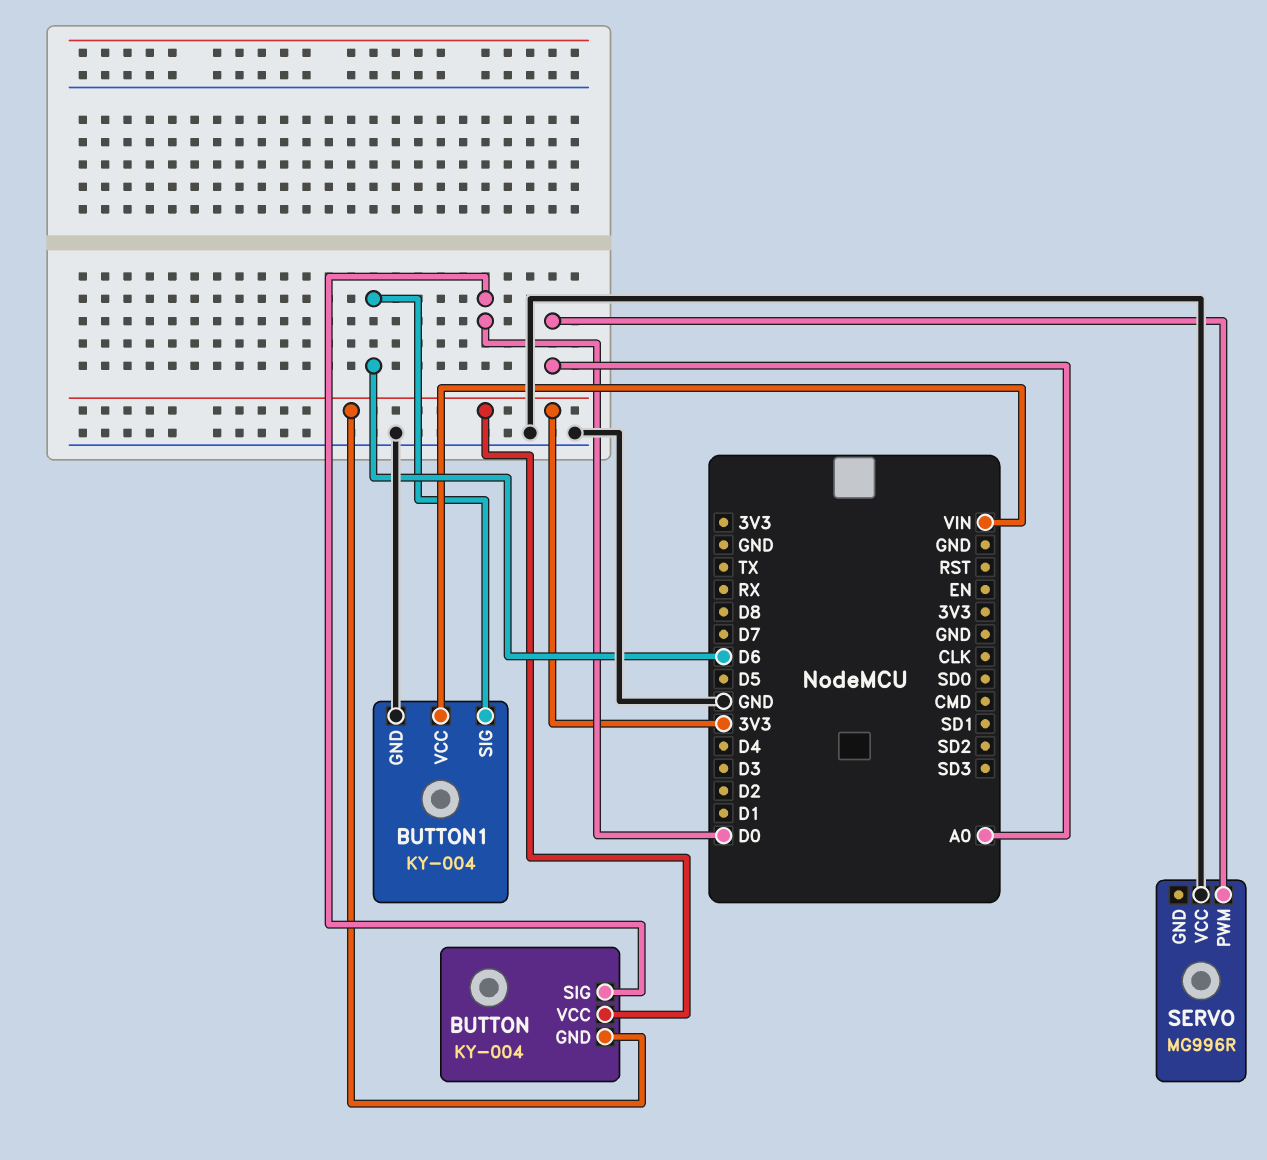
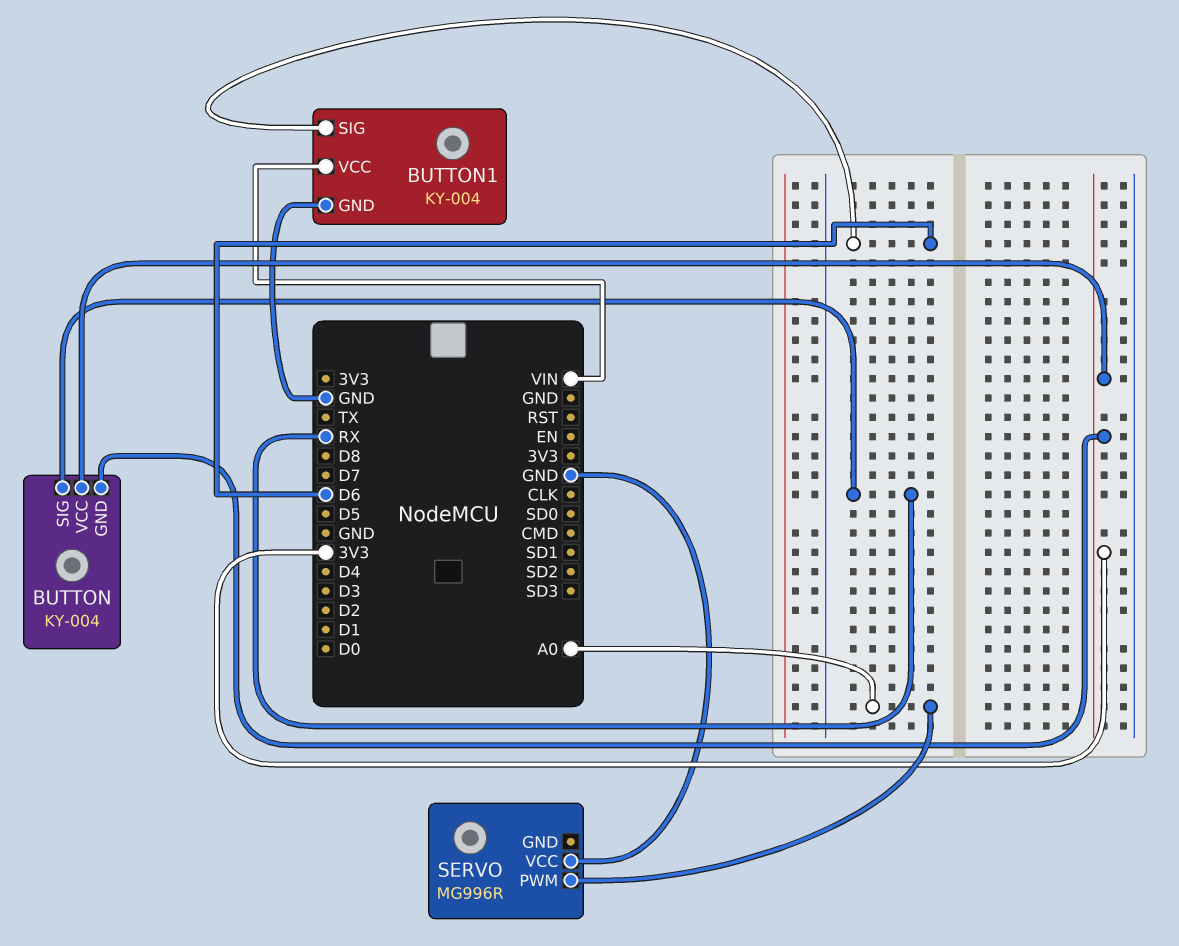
BUTTON pin SIG: D0 -> RX

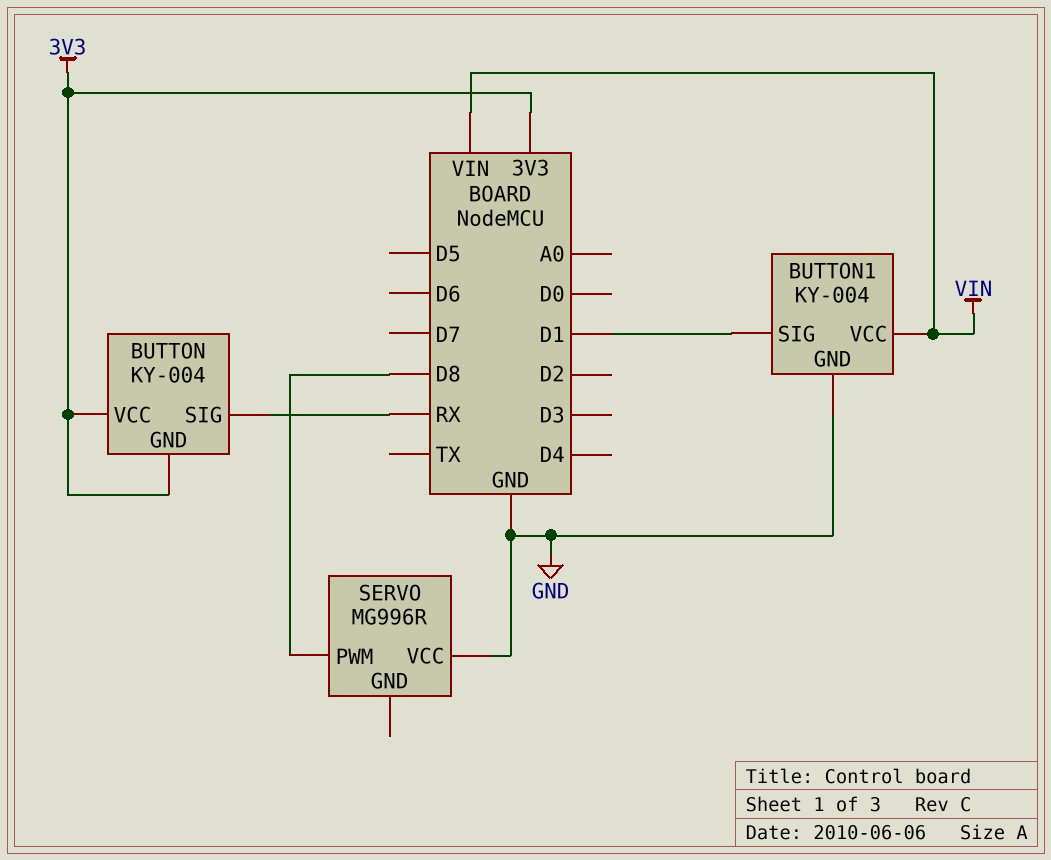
BUTTON1 pin SIG: D6 -> D1
SERVO pin PWM: A0 -> D8

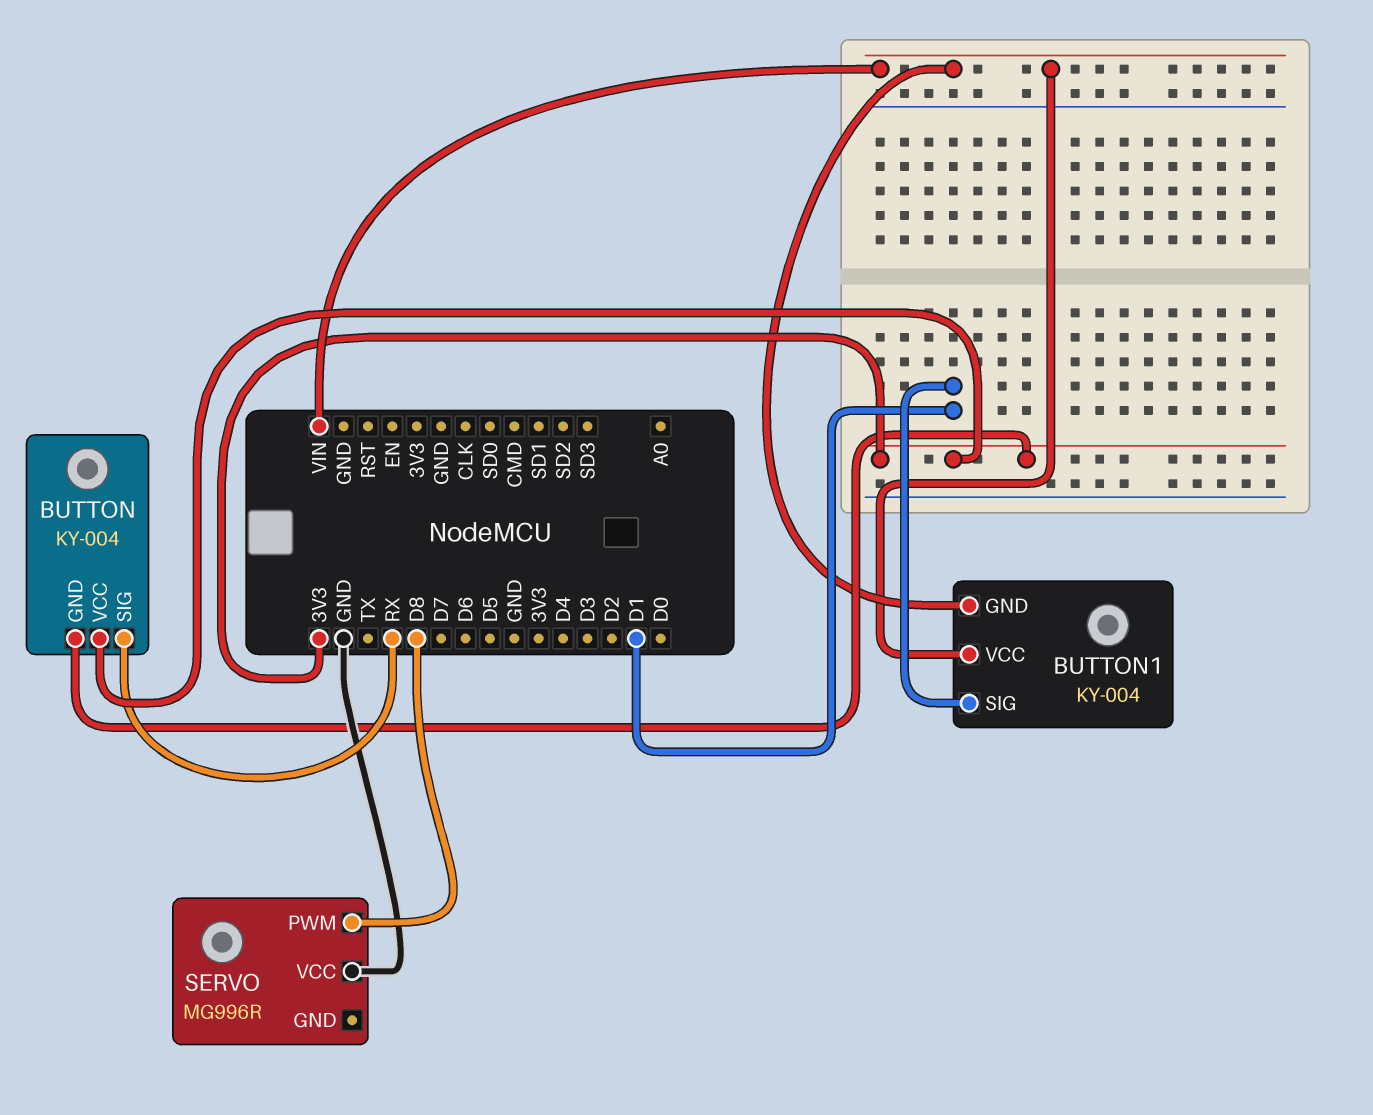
BUTTON1 pin GND: GND -> VIN

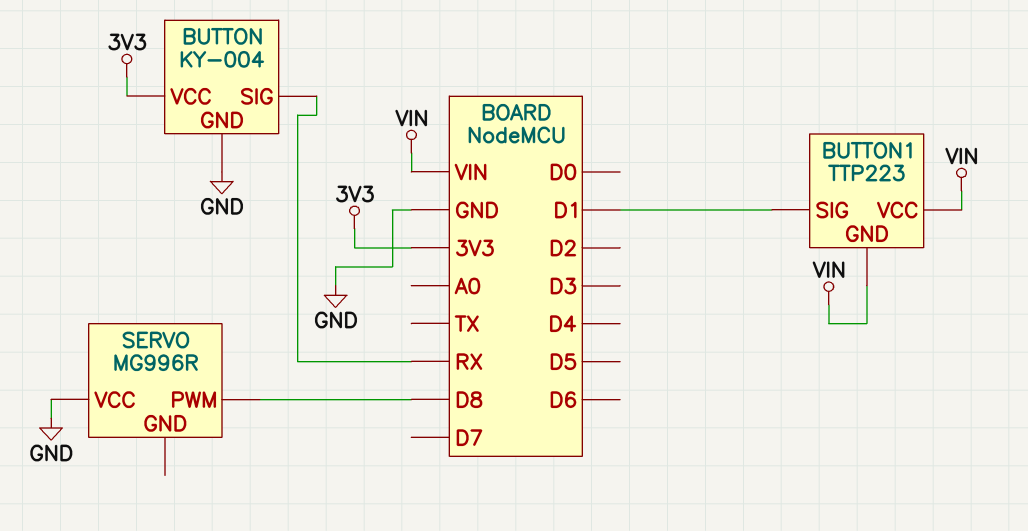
BUTTON pin GND: 3V3 -> GND
BUTTON1: KY-004 -> TTP223

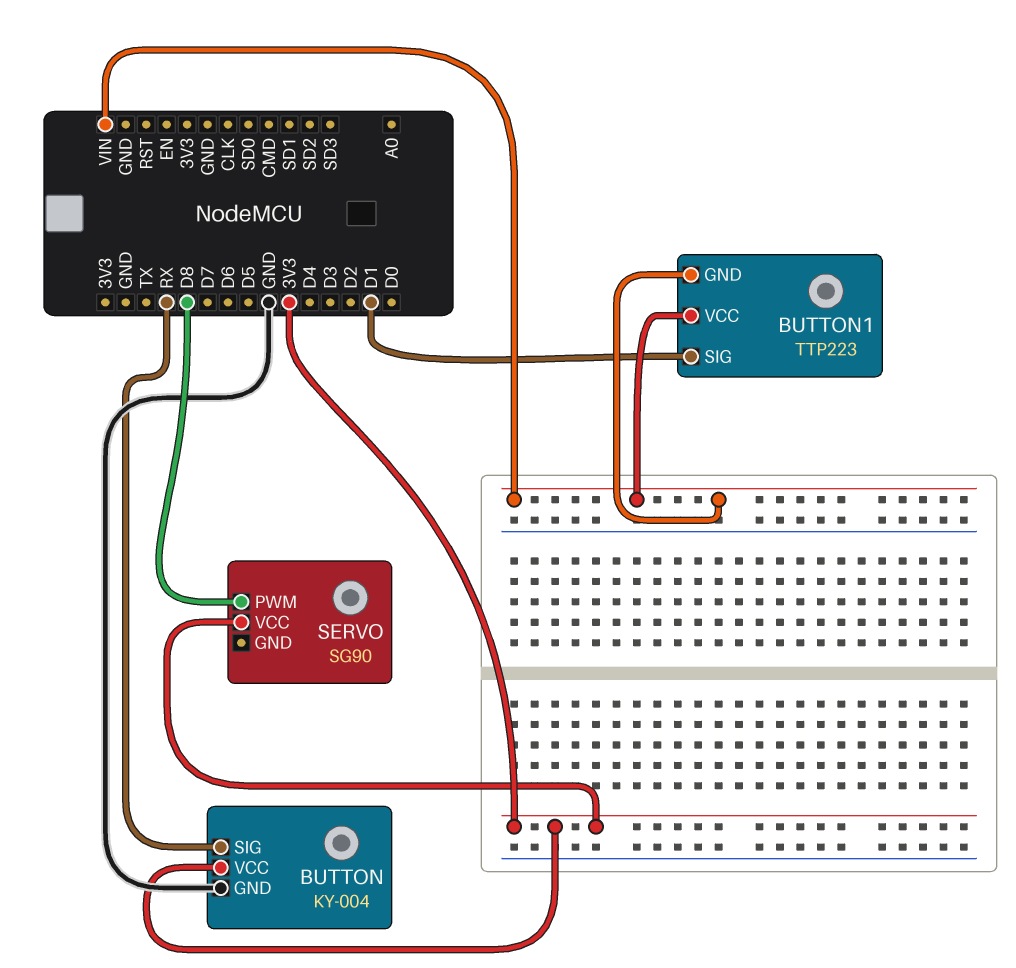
SERVO: MG996R -> SG90
SERVO pin VCC: GND -> 3V3

